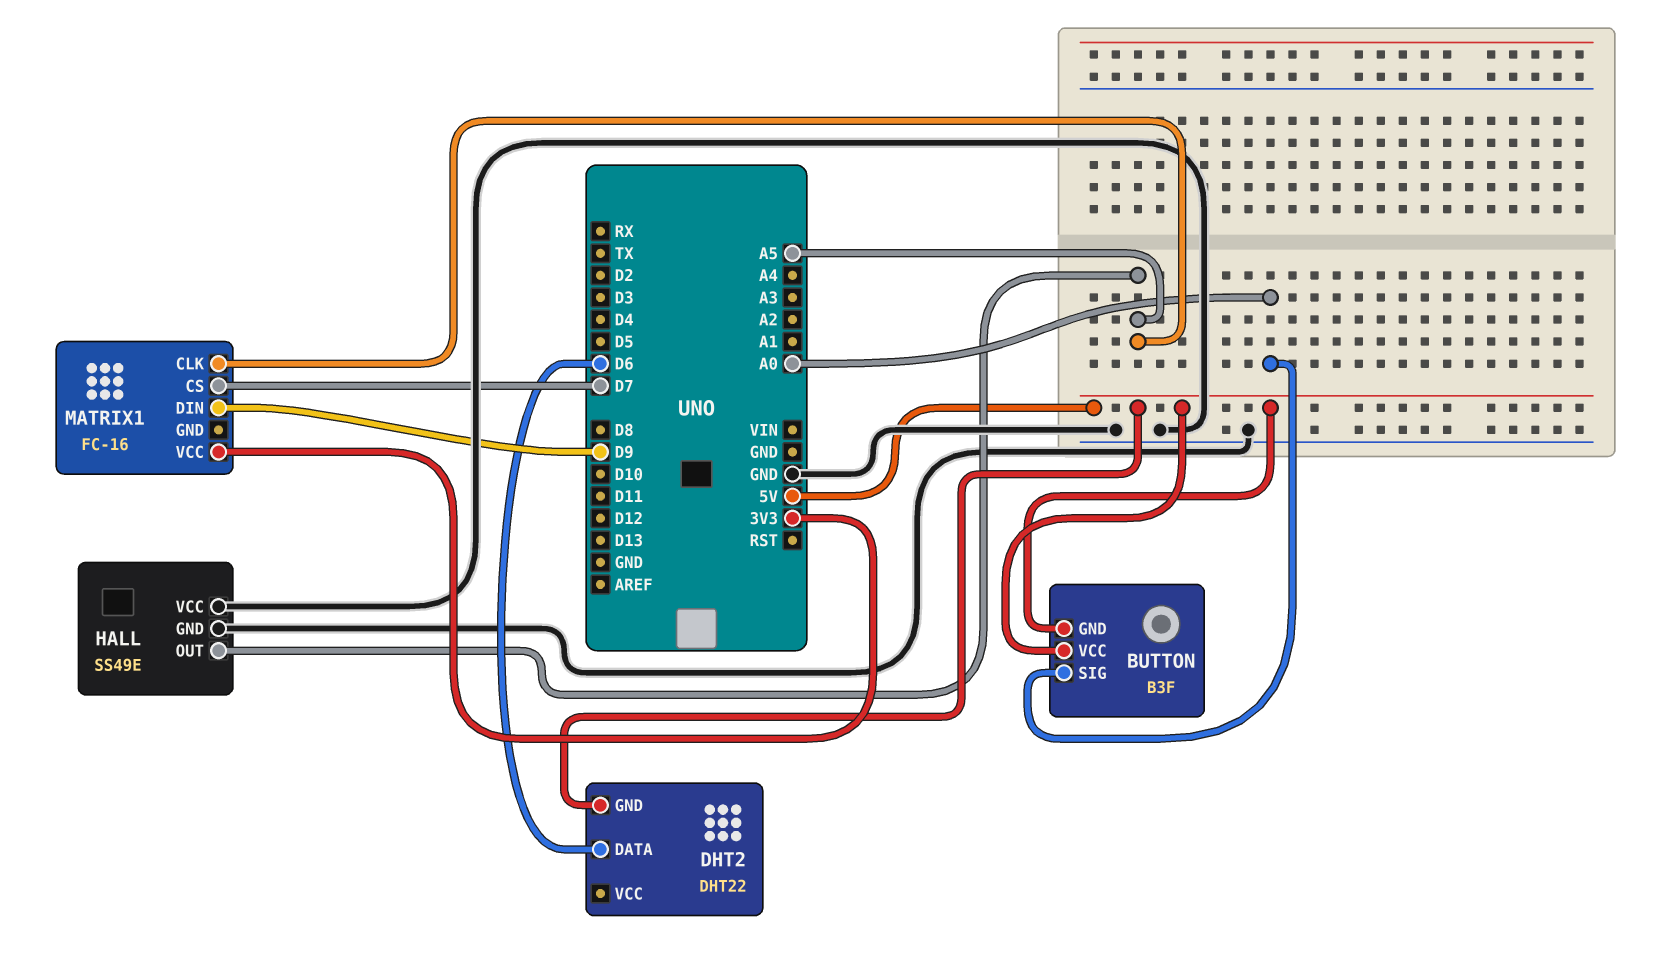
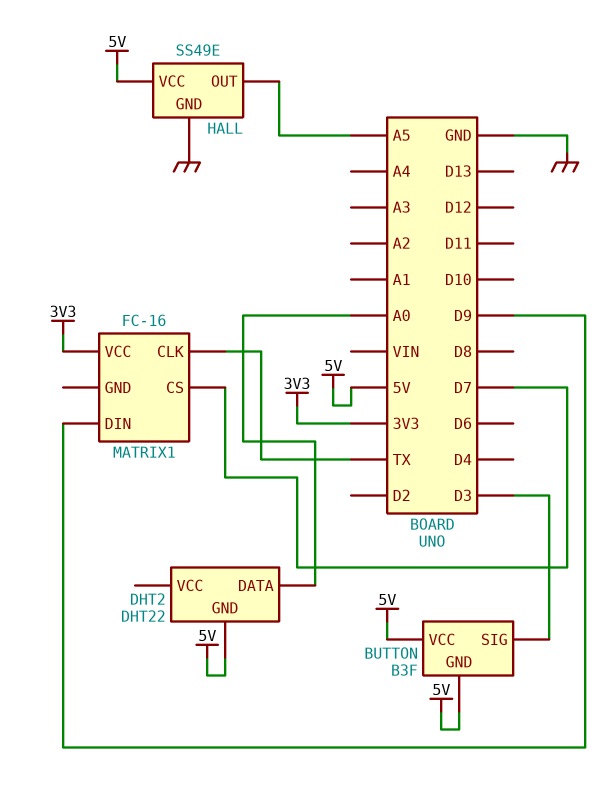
BUTTON pin SIG: A0 -> D3
DHT2 pin DATA: D6 -> A0
HALL pin VCC: GND -> 5V
MATRIX1 pin CLK: A5 -> TX

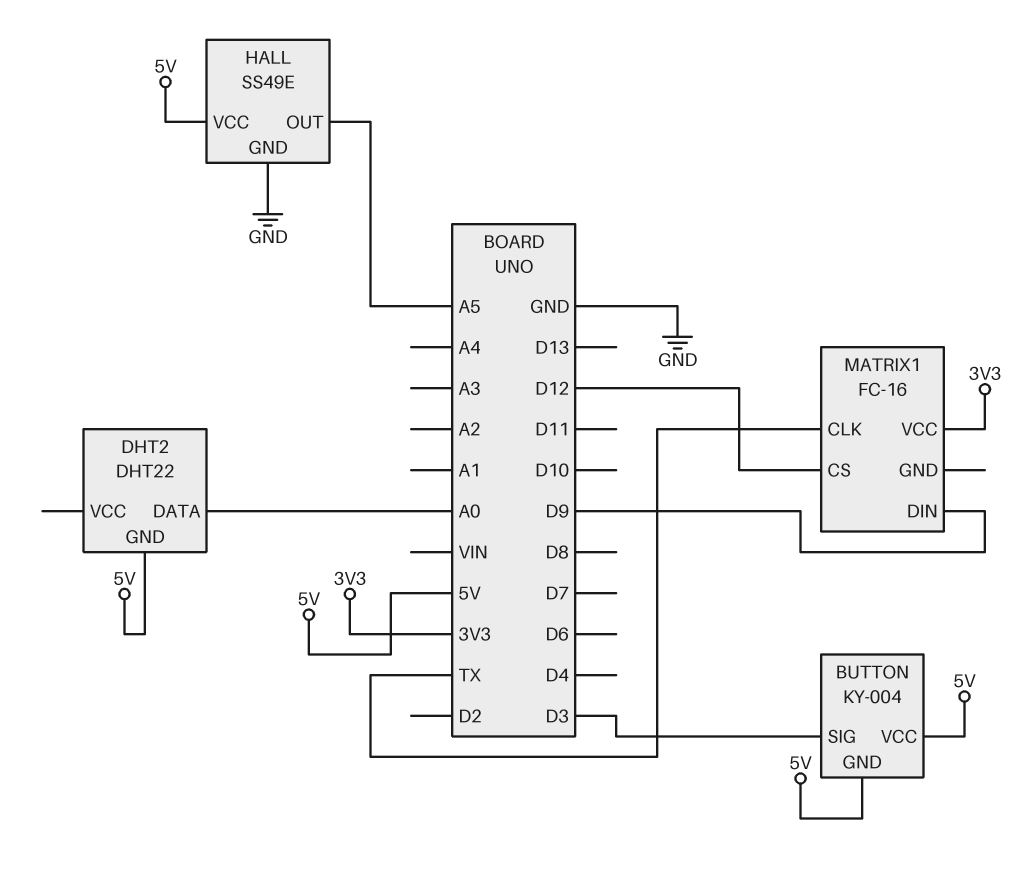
BUTTON: B3F -> KY-004
MATRIX1 pin CS: D7 -> D12

